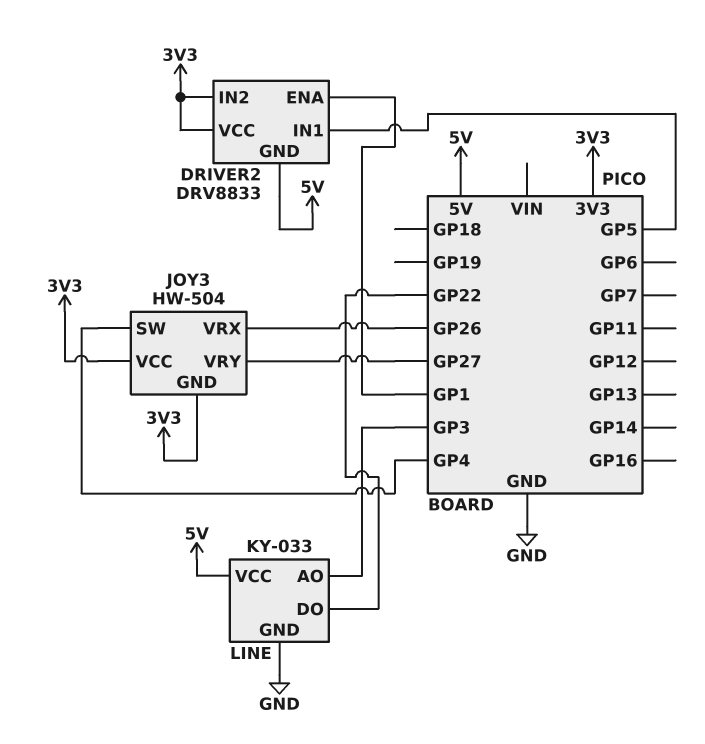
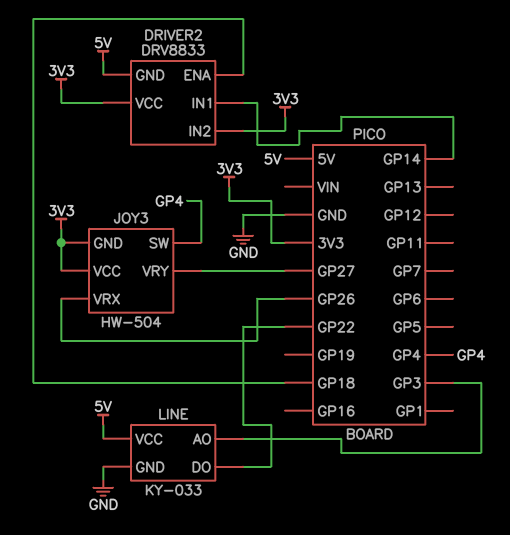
DRIVER2 pin ENA: GP1 -> GP18
DRIVER2 pin IN1: GP5 -> GP14

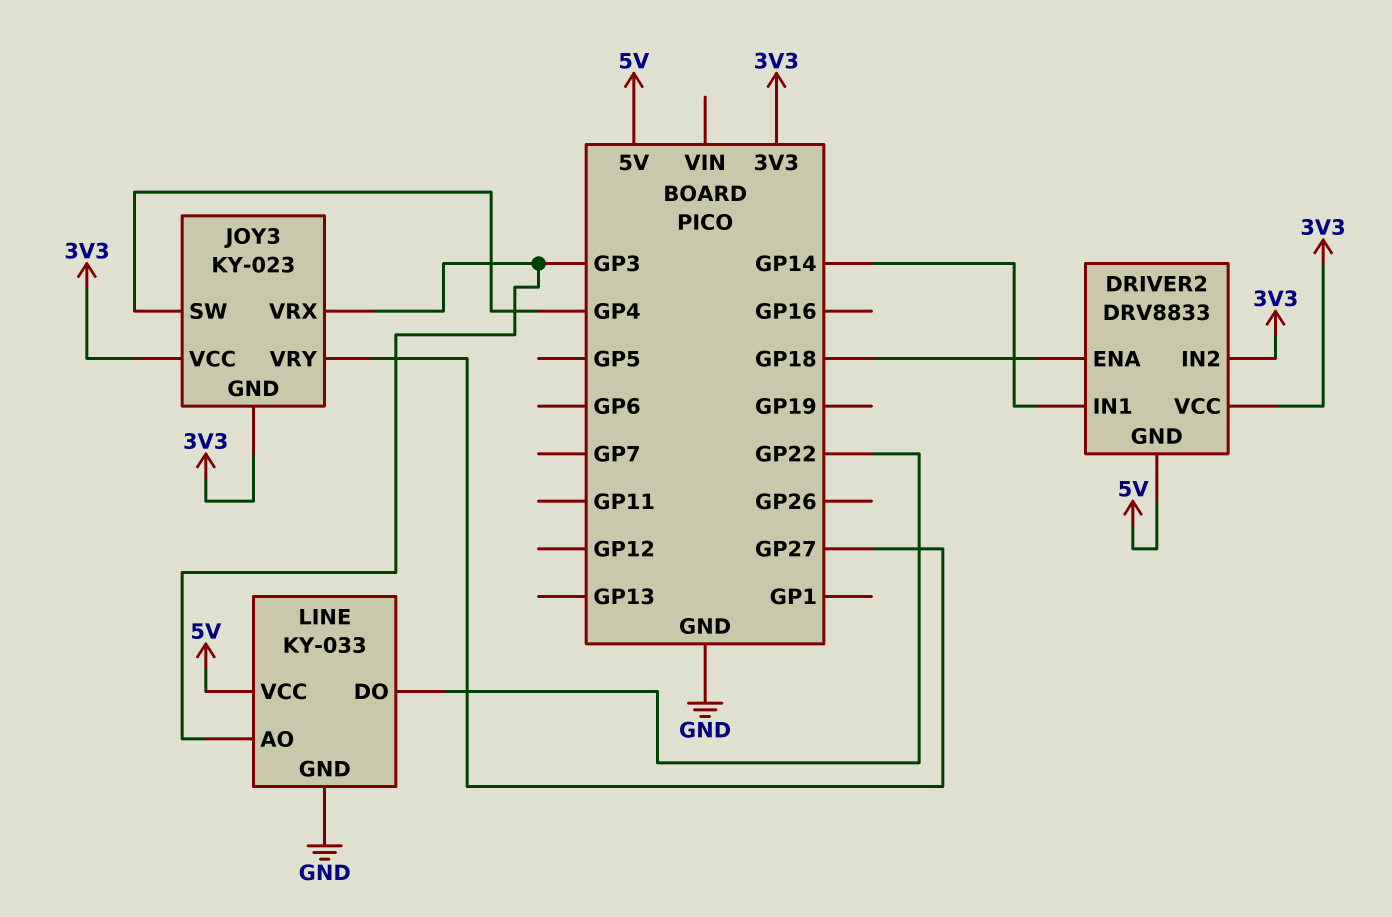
JOY3: HW-504 -> KY-023
JOY3 pin VRX: GP26 -> GP3

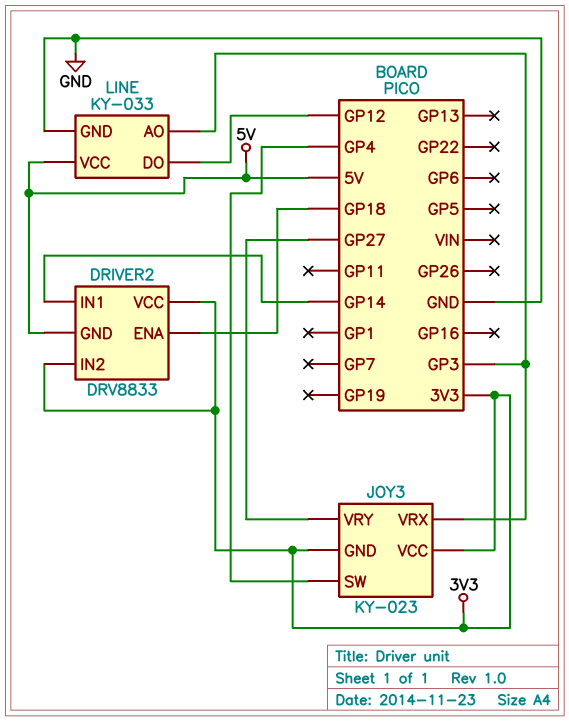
LINE pin DO: GP22 -> GP12

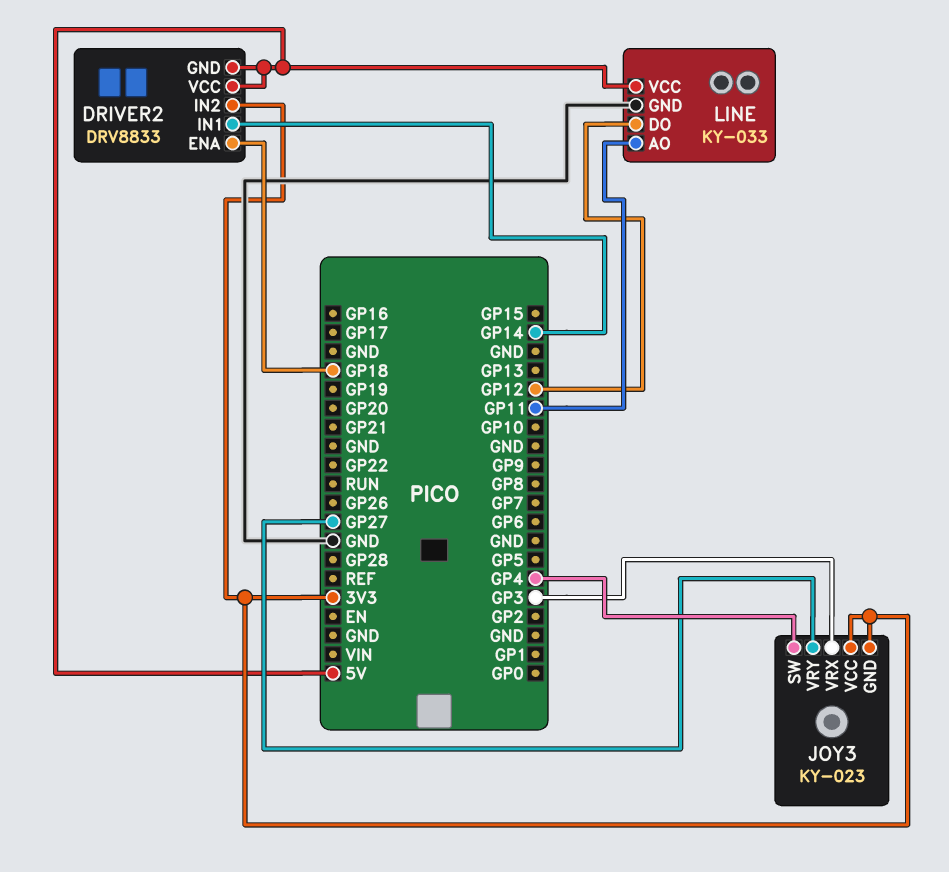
DRIVER2 pin VCC: 3V3 -> 5V
LINE pin AO: GP3 -> GP11

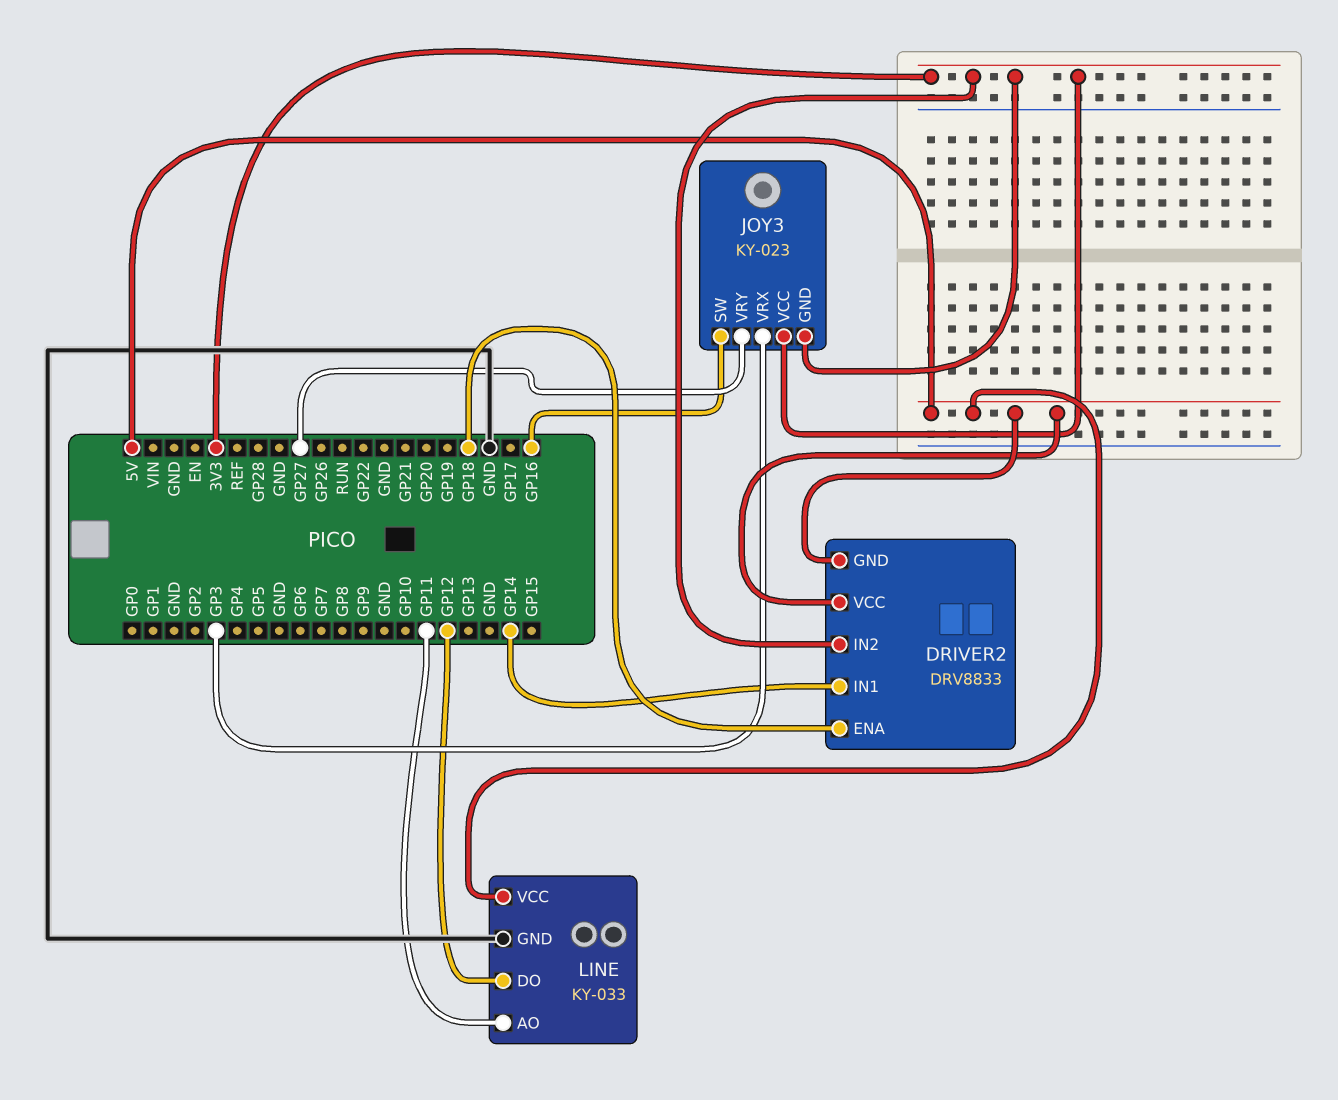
JOY3 pin SW: GP4 -> GP16

